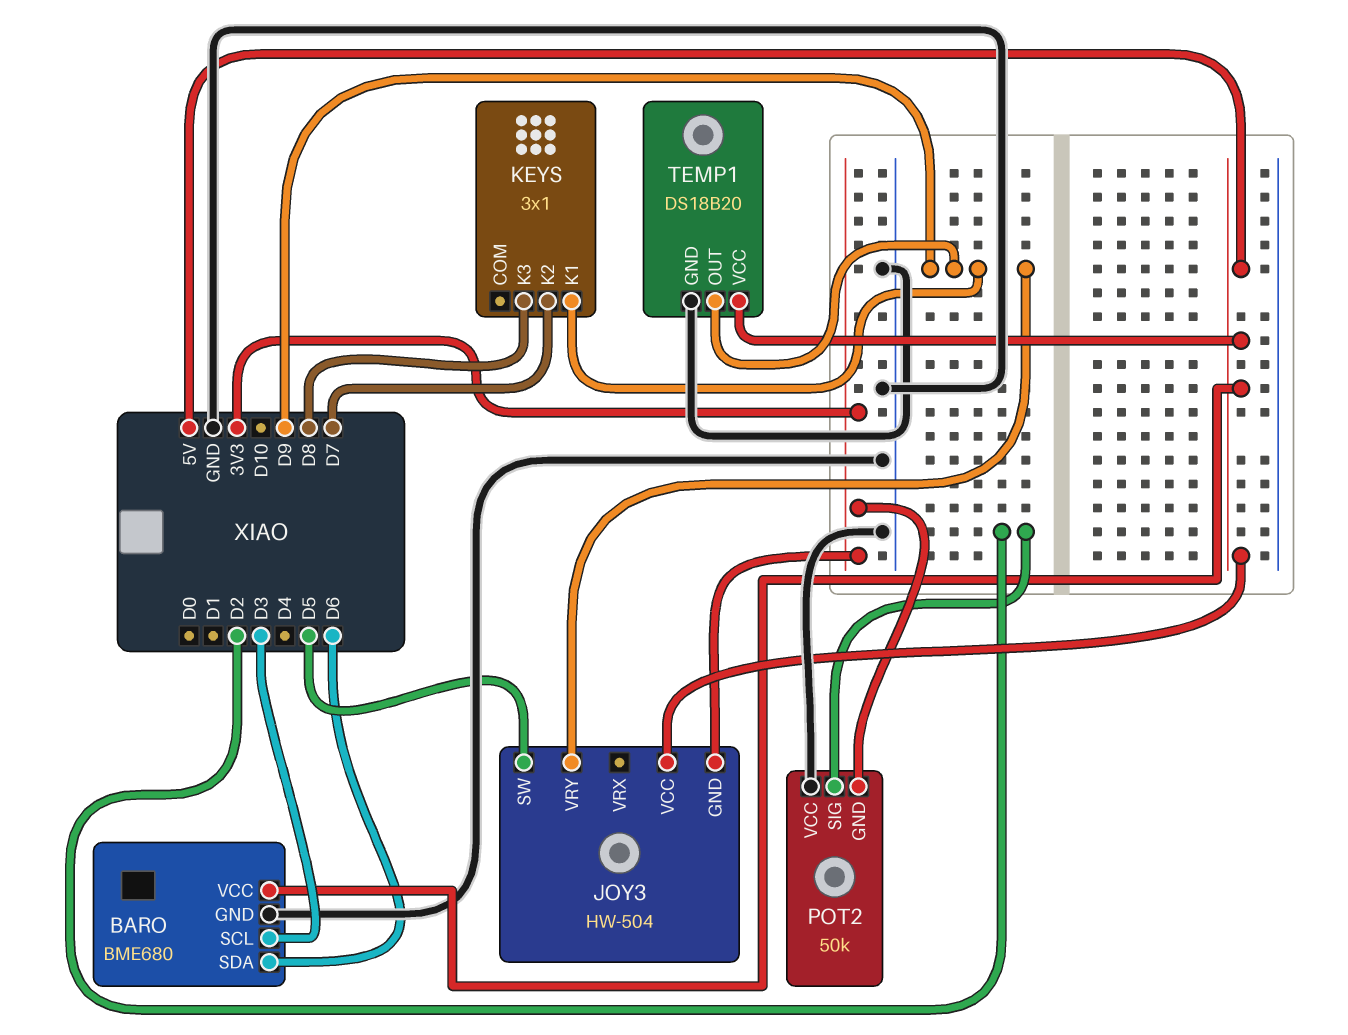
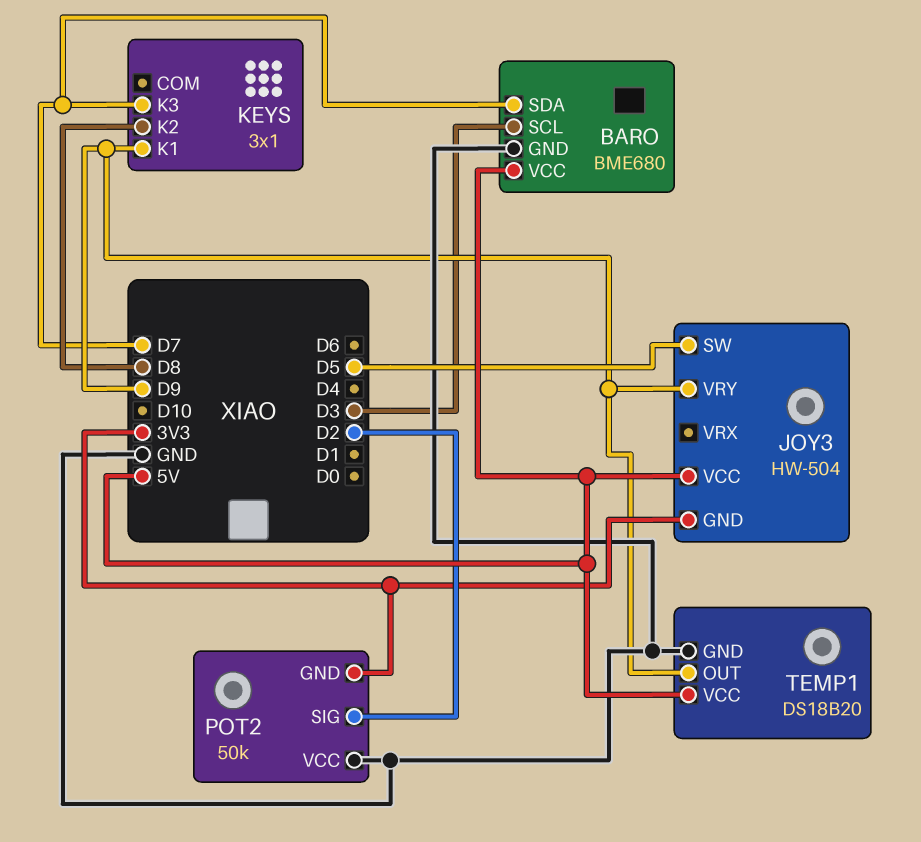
BARO pin SDA: D6 -> D7
KEYS pin K2: D7 -> D8
KEYS pin K3: D8 -> D7

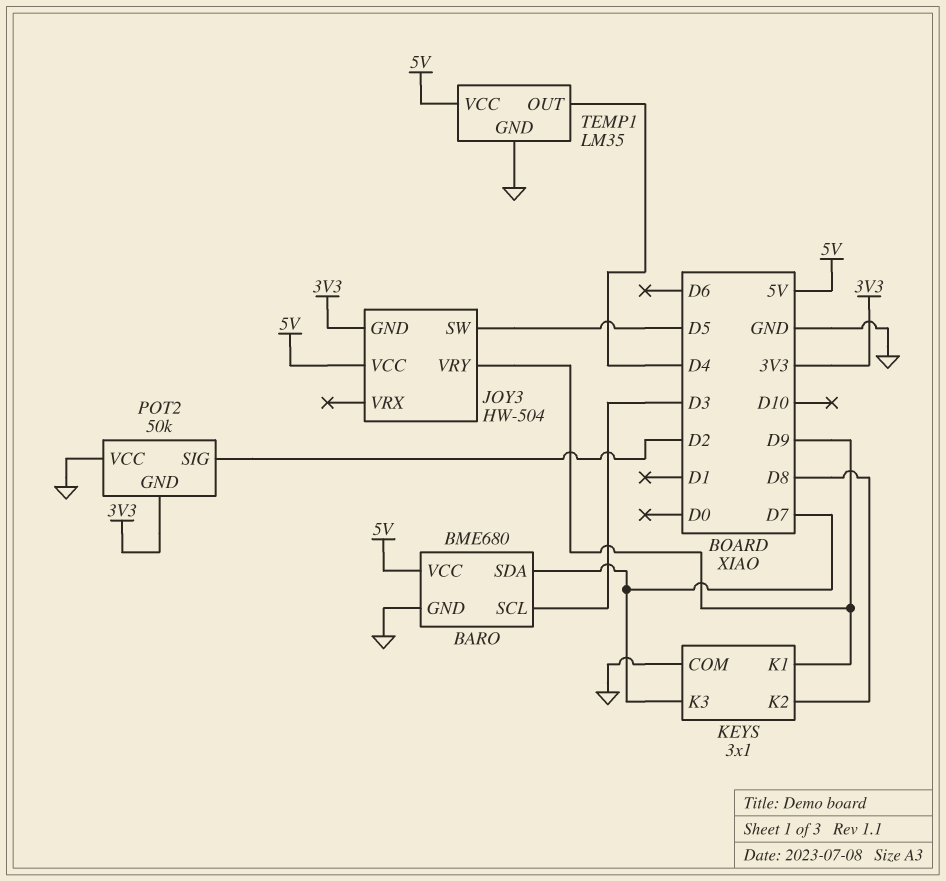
KEYS pin COM: none -> GND
TEMP1: DS18B20 -> LM35
TEMP1 pin OUT: D9 -> D4

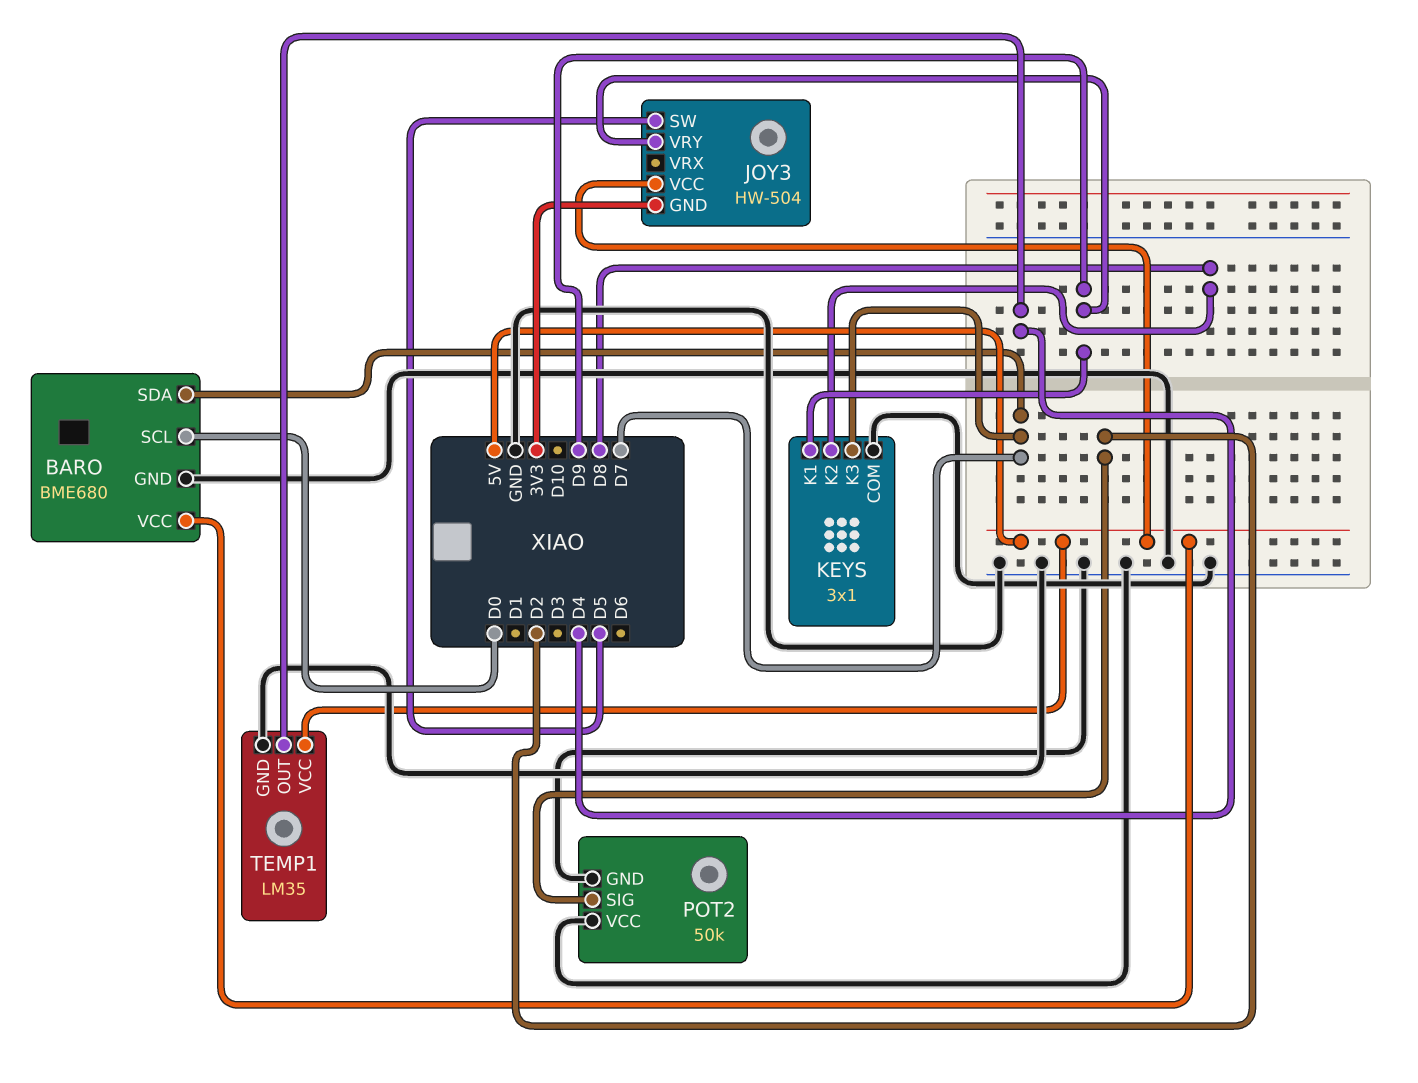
BARO pin SCL: D3 -> D0
POT2 pin GND: 3V3 -> GND

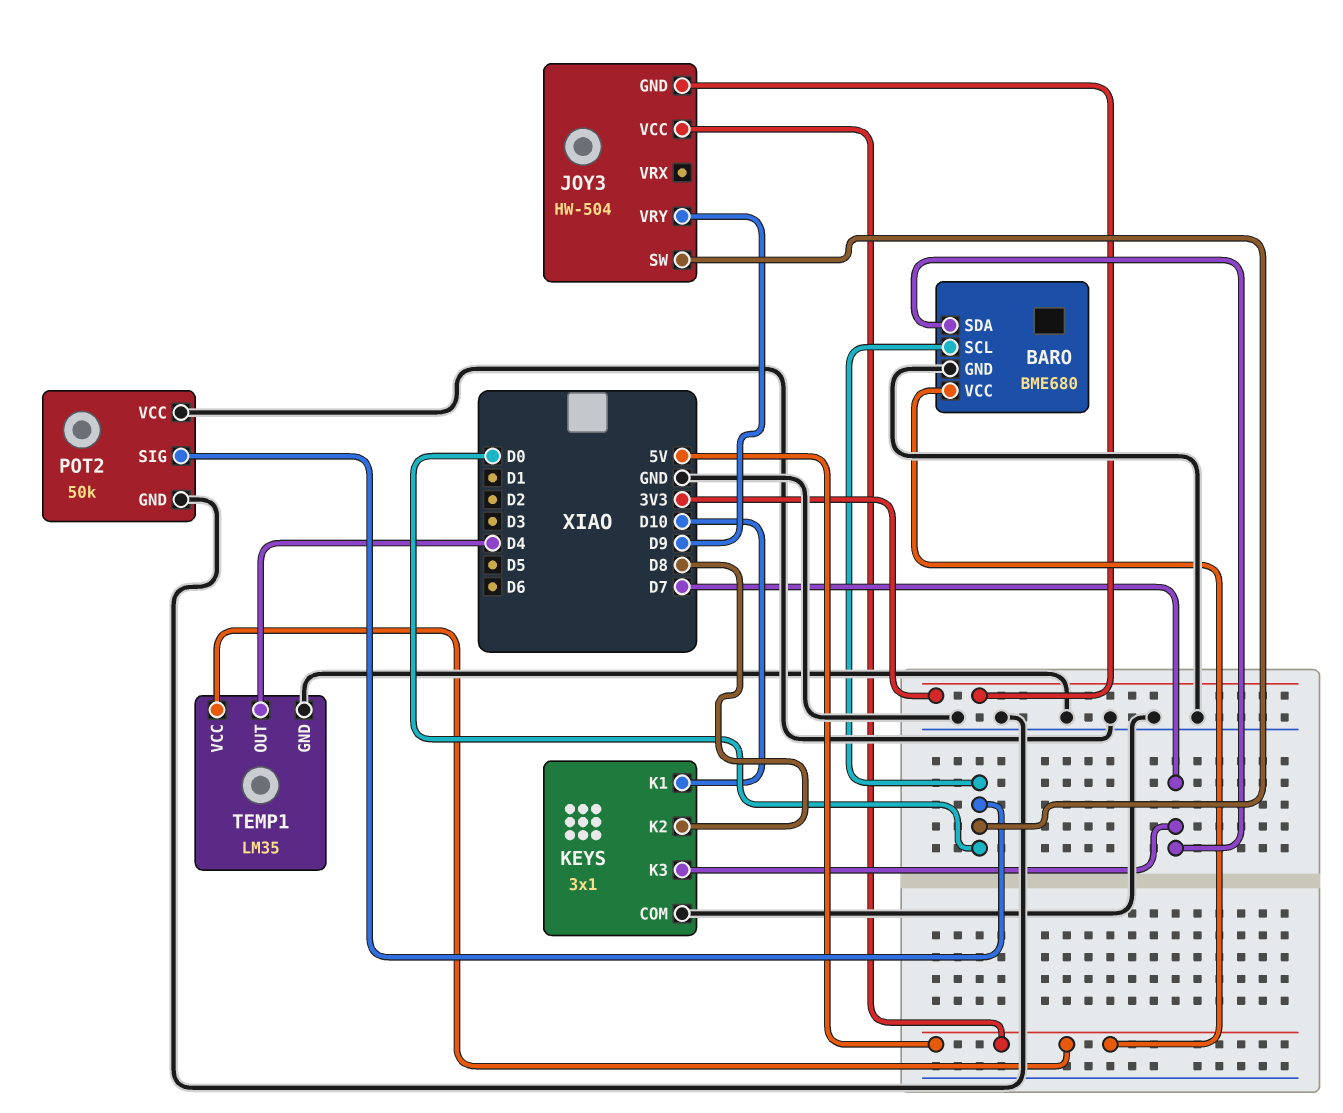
JOY3 pin SW: D5 -> D0
KEYS pin K1: D9 -> D10
POT2 pin SIG: D2 -> D0

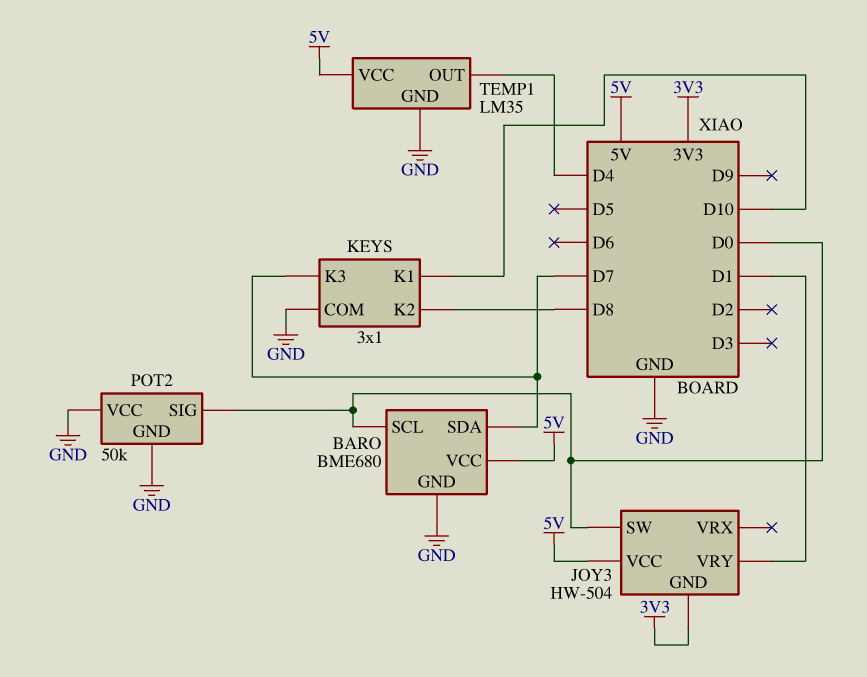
JOY3 pin VRY: D9 -> D1

